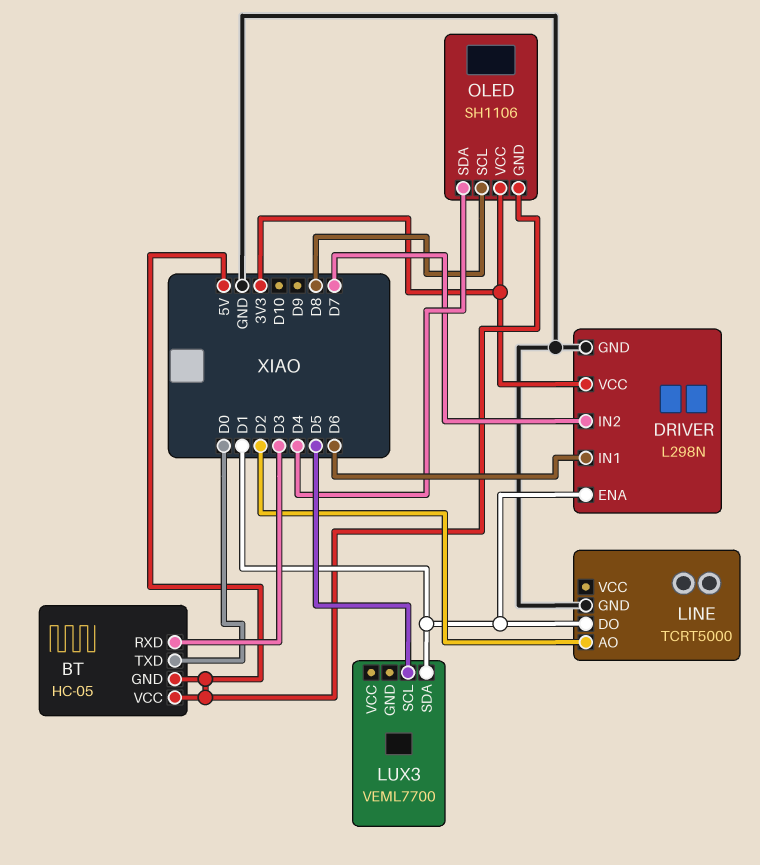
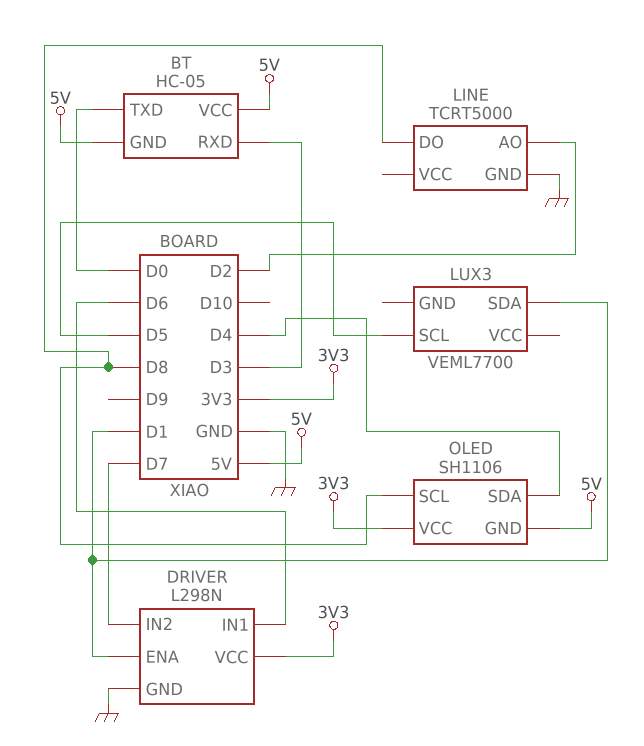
LINE pin DO: D1 -> D8

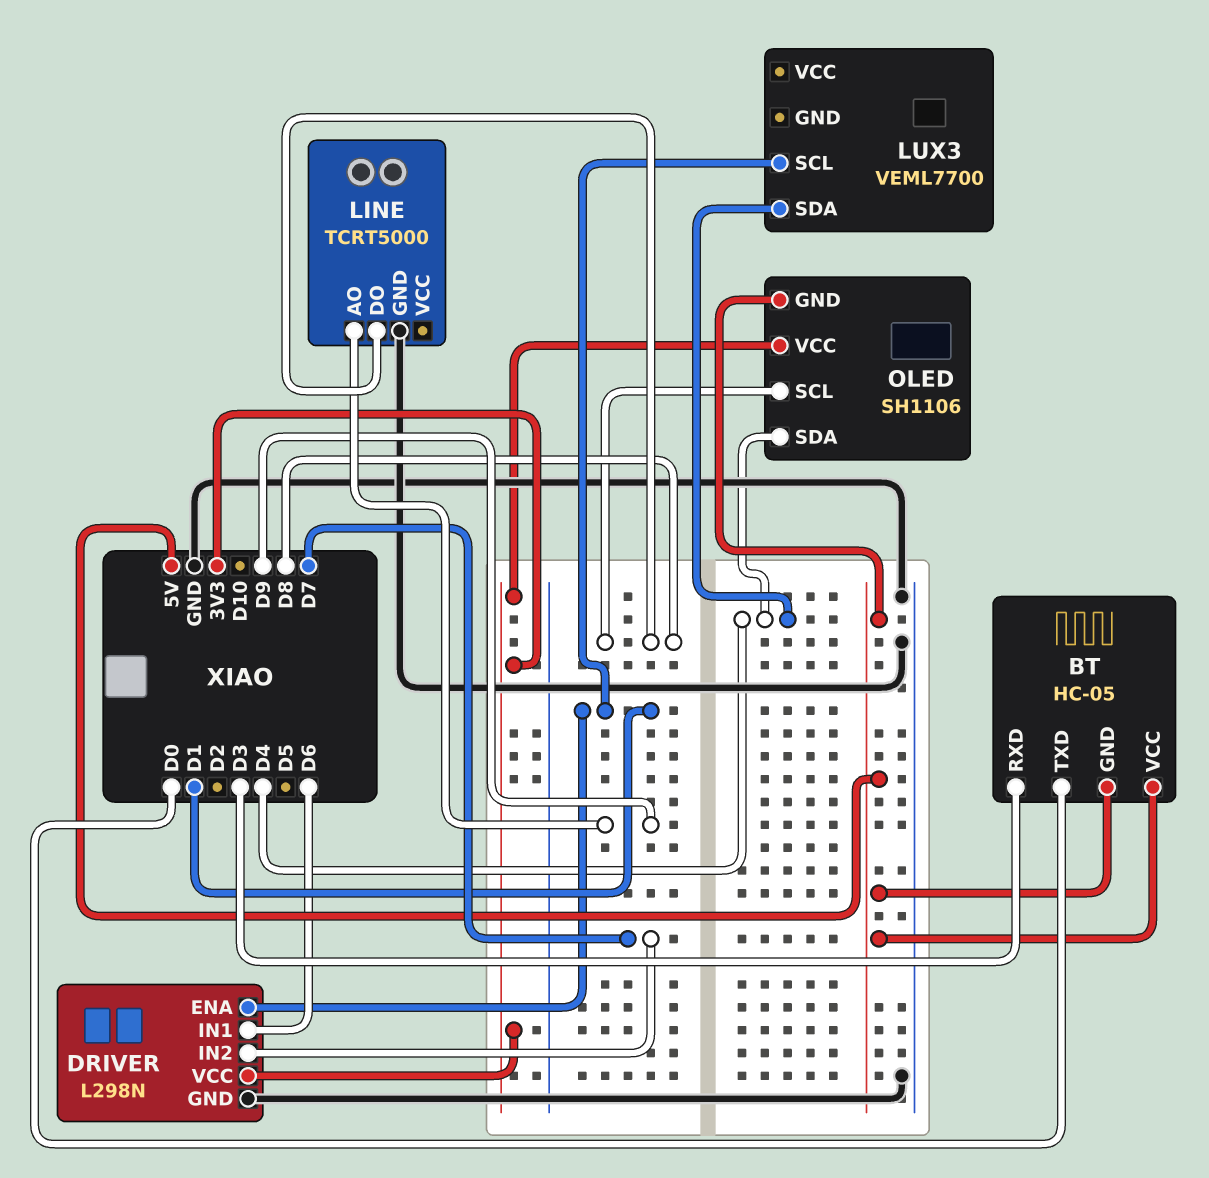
LINE pin AO: D2 -> D9
LUX3 pin SCL: D5 -> D1
LUX3 pin SDA: D1 -> D4

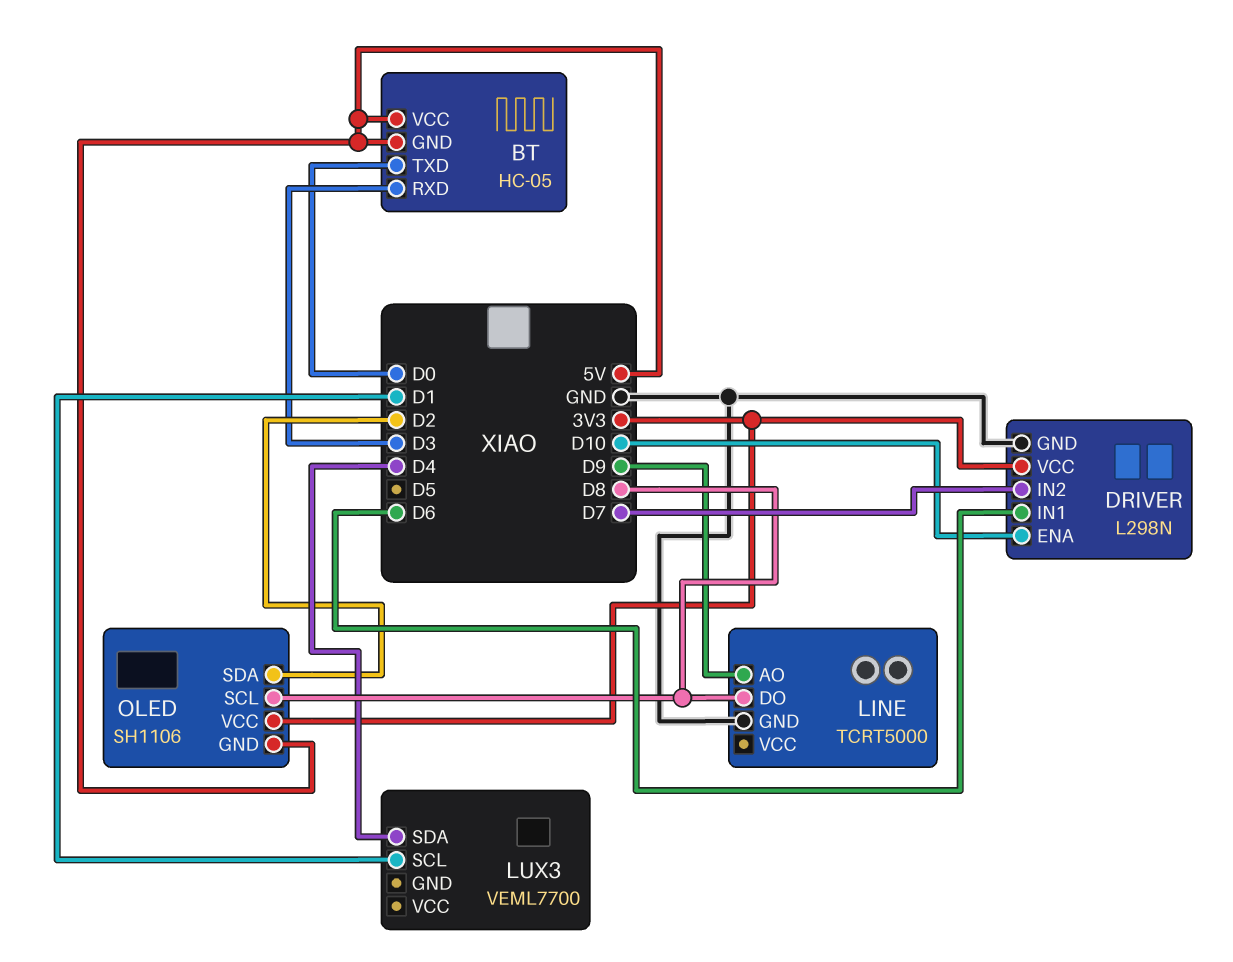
DRIVER pin ENA: D1 -> D10
OLED pin SDA: D4 -> D2

